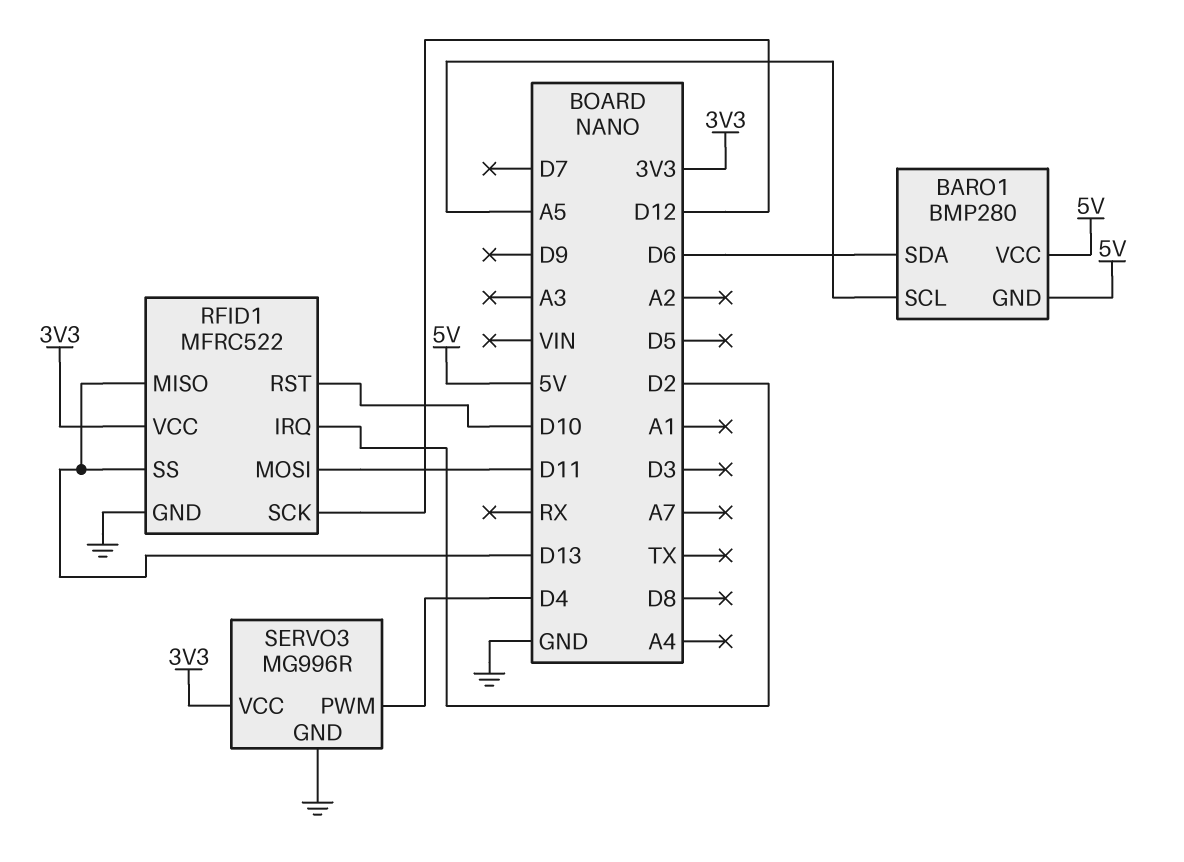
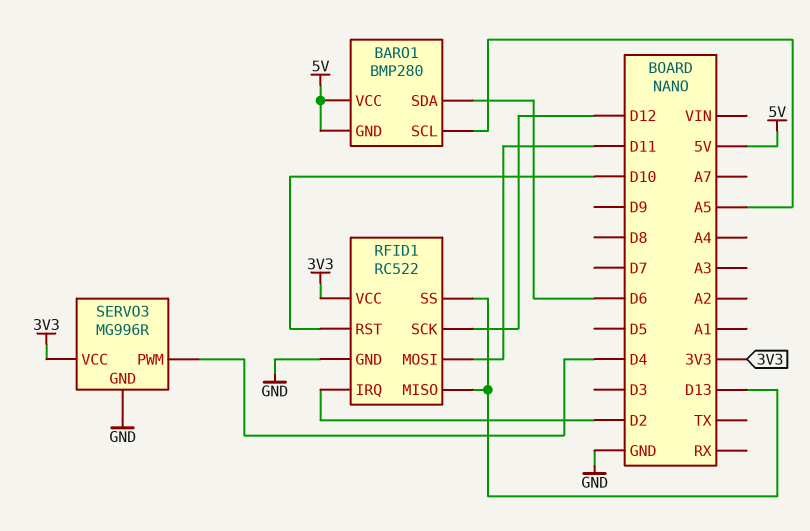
RFID1: MFRC522 -> RC522

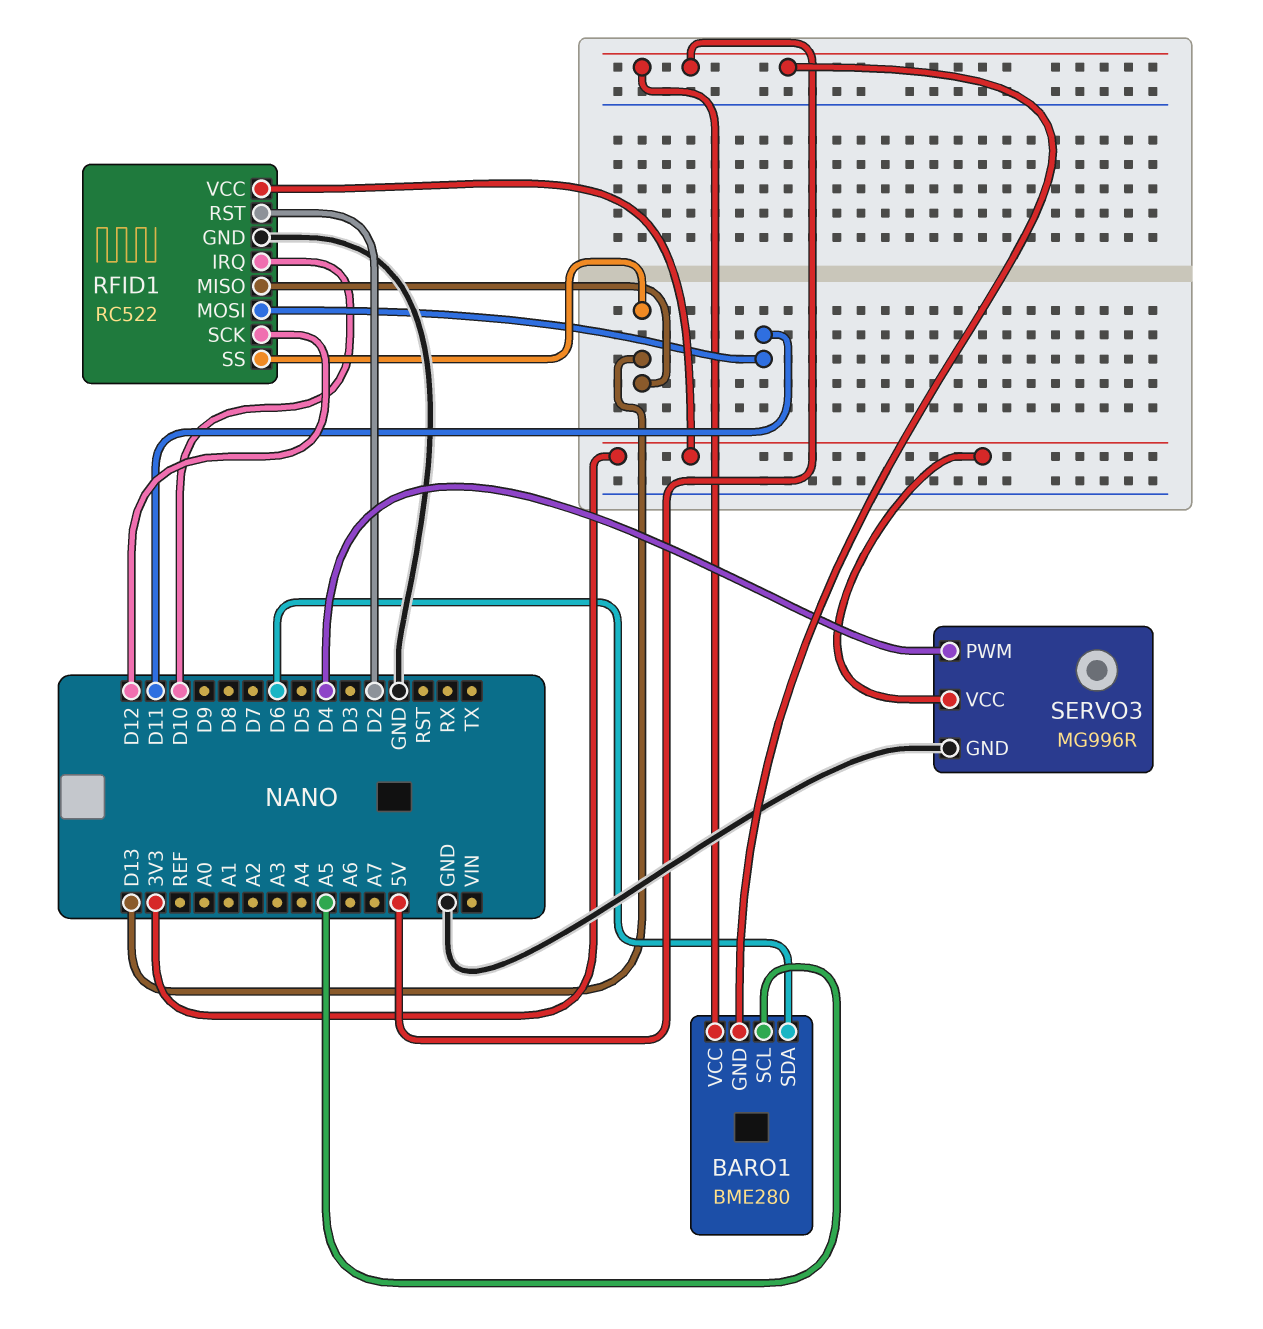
BARO1: BMP280 -> BME280
RFID1 pin IRQ: D2 -> D10
RFID1 pin RST: D10 -> D2

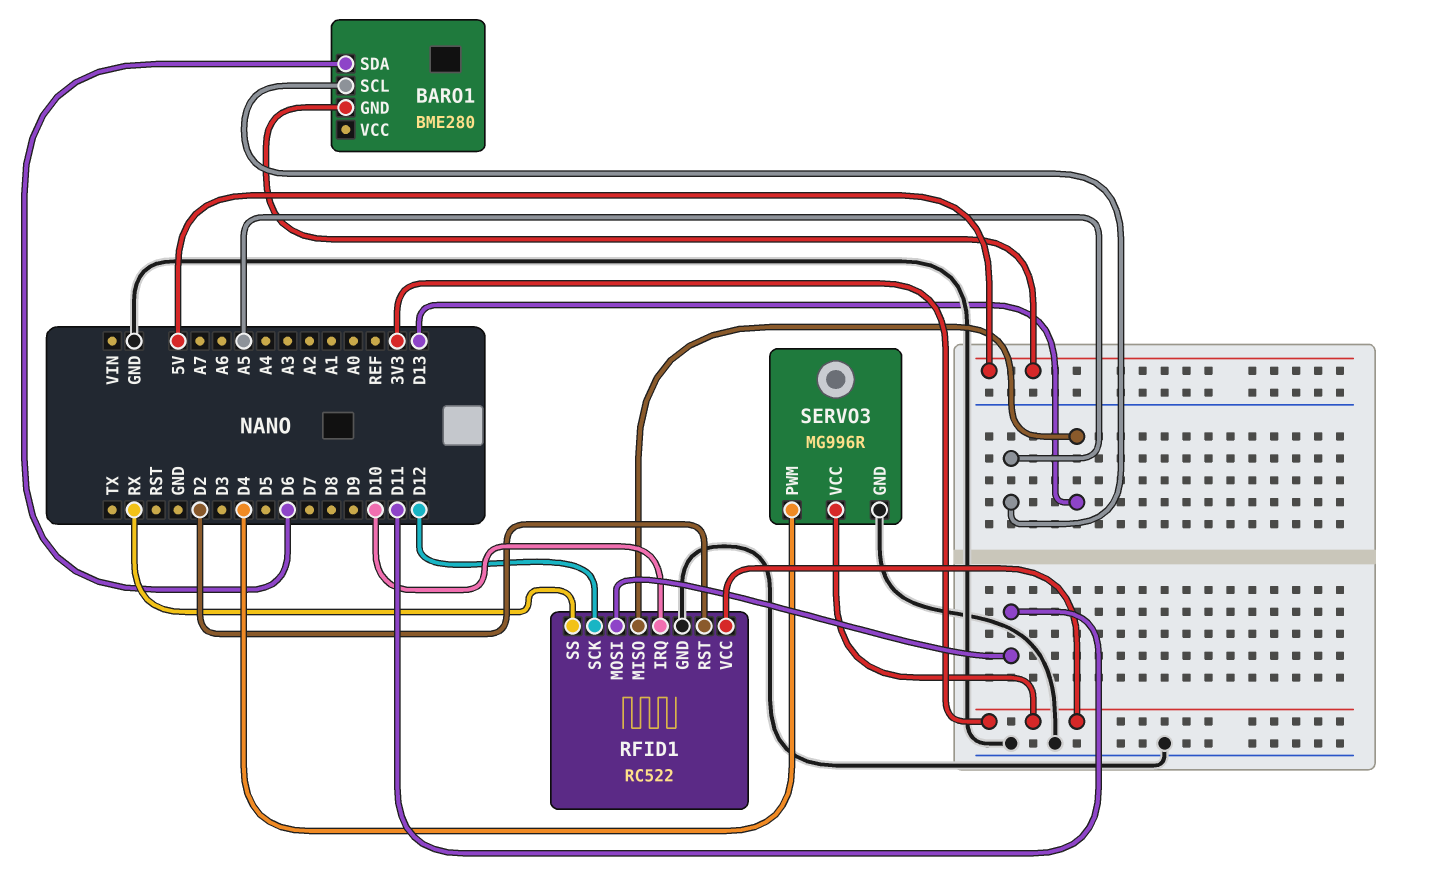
BARO1 pin VCC: 5V -> none
RFID1 pin SS: D13 -> RX

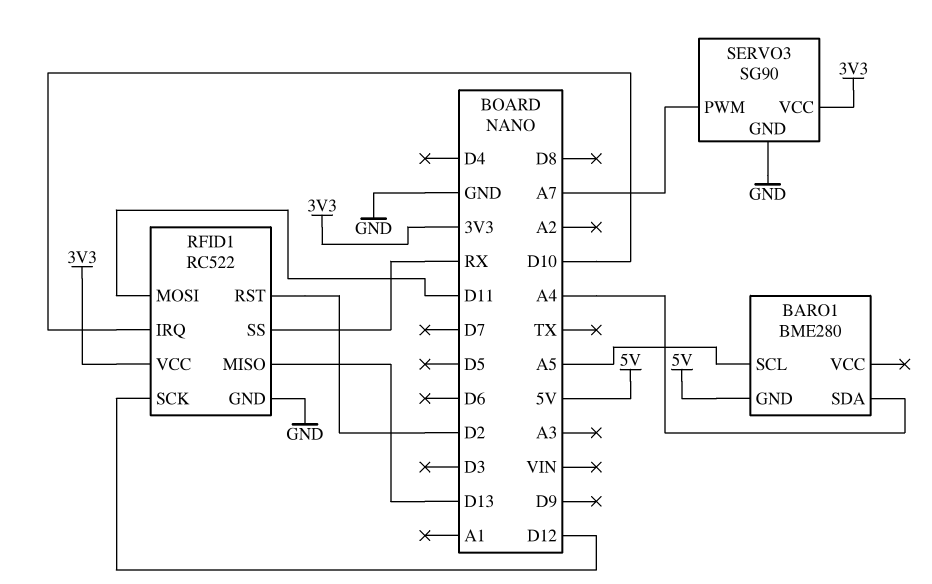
BARO1 pin SDA: D6 -> A4
SERVO3: MG996R -> SG90
SERVO3 pin PWM: D4 -> A7

